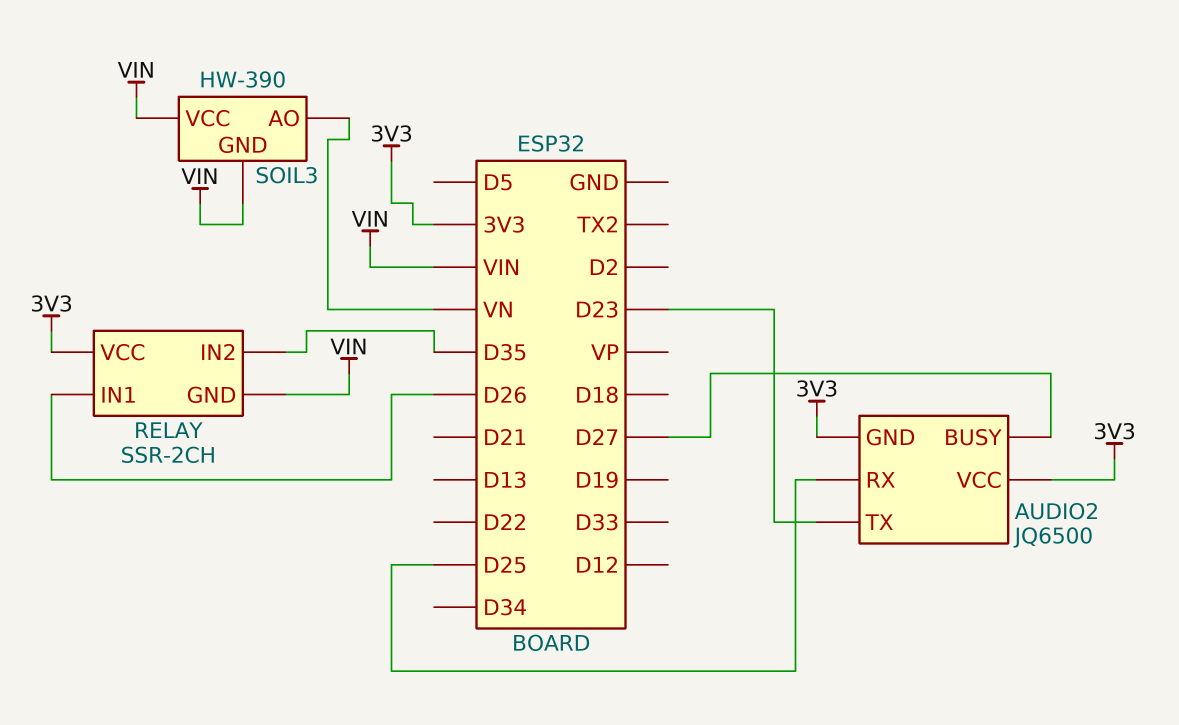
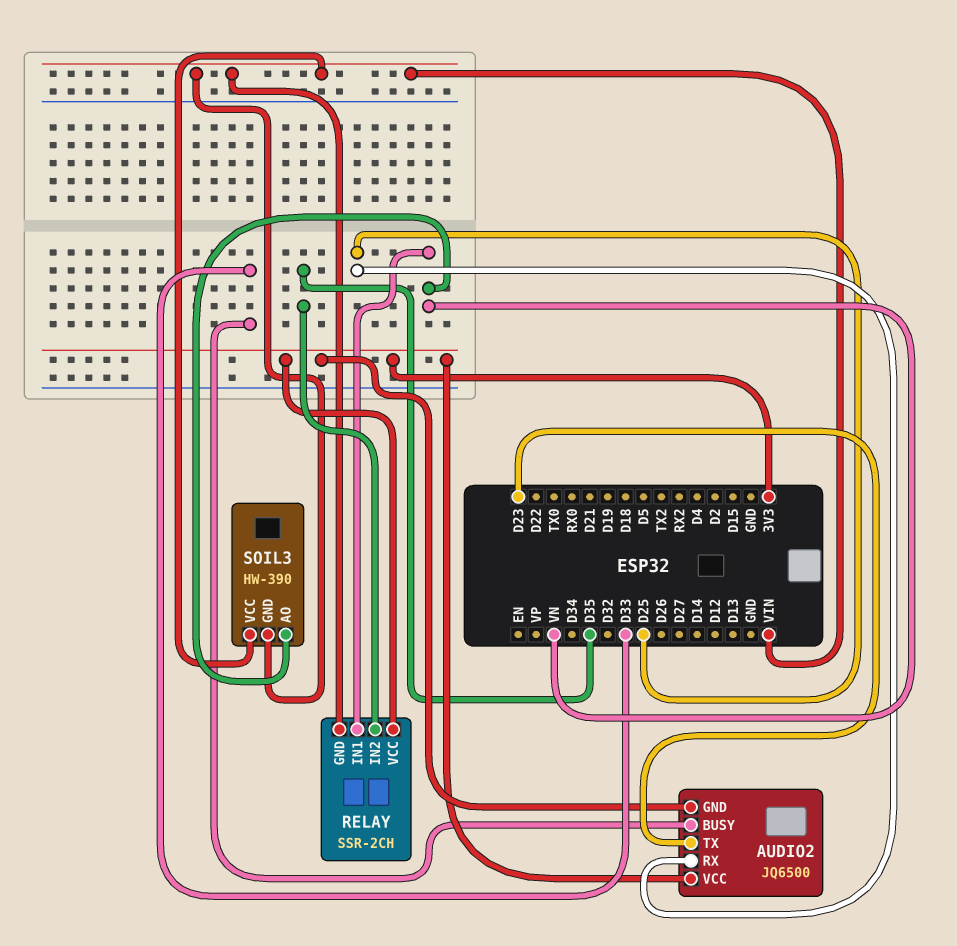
AUDIO2 pin BUSY: D27 -> D33
RELAY pin IN1: D26 -> VN

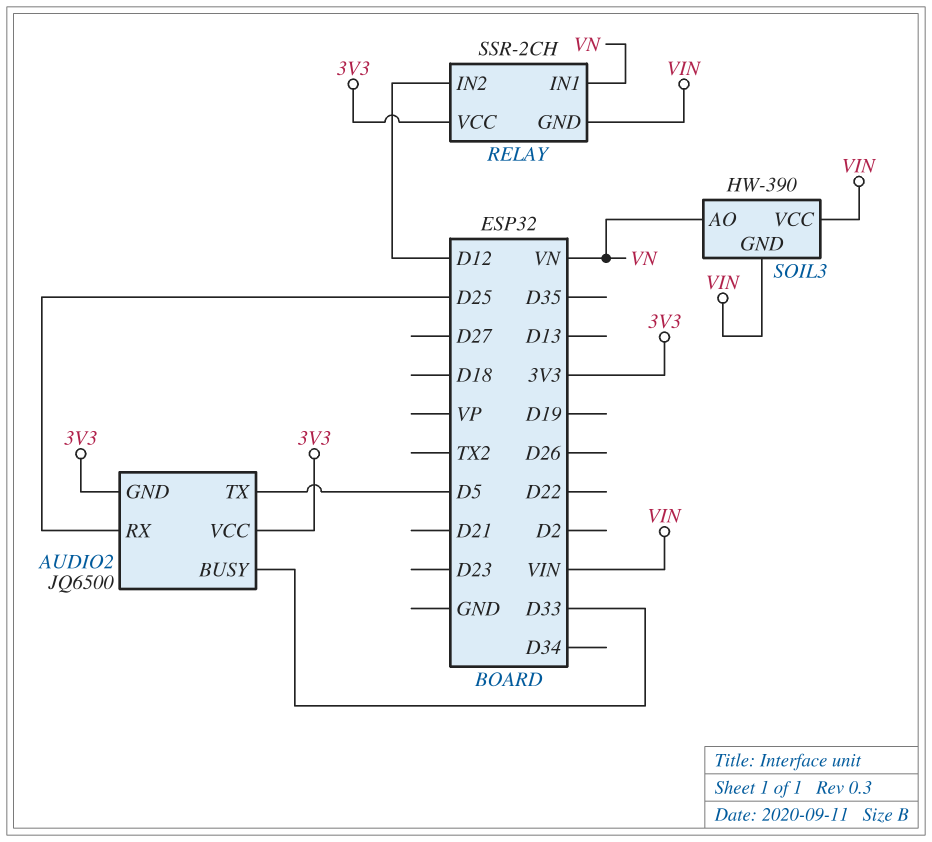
AUDIO2 pin TX: D23 -> D5
RELAY pin IN2: D35 -> D12

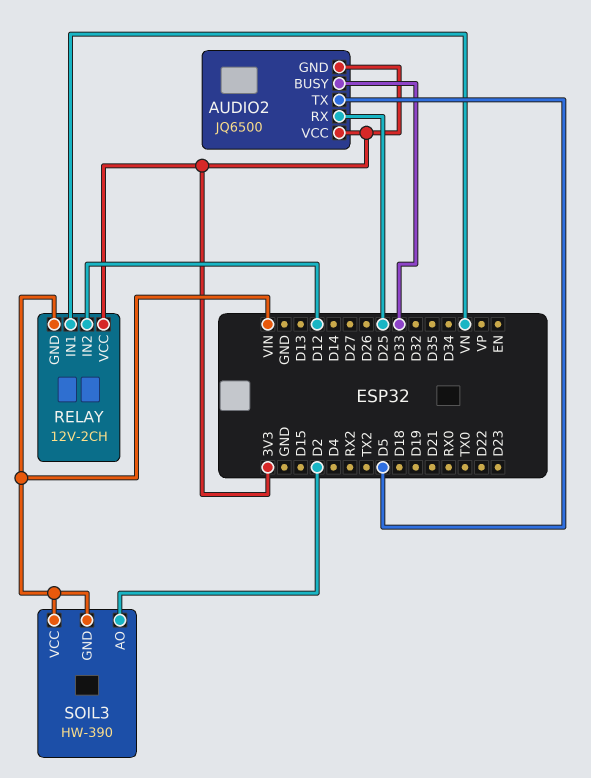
RELAY: SSR-2CH -> 12V-2CH
SOIL3 pin AO: VN -> D2

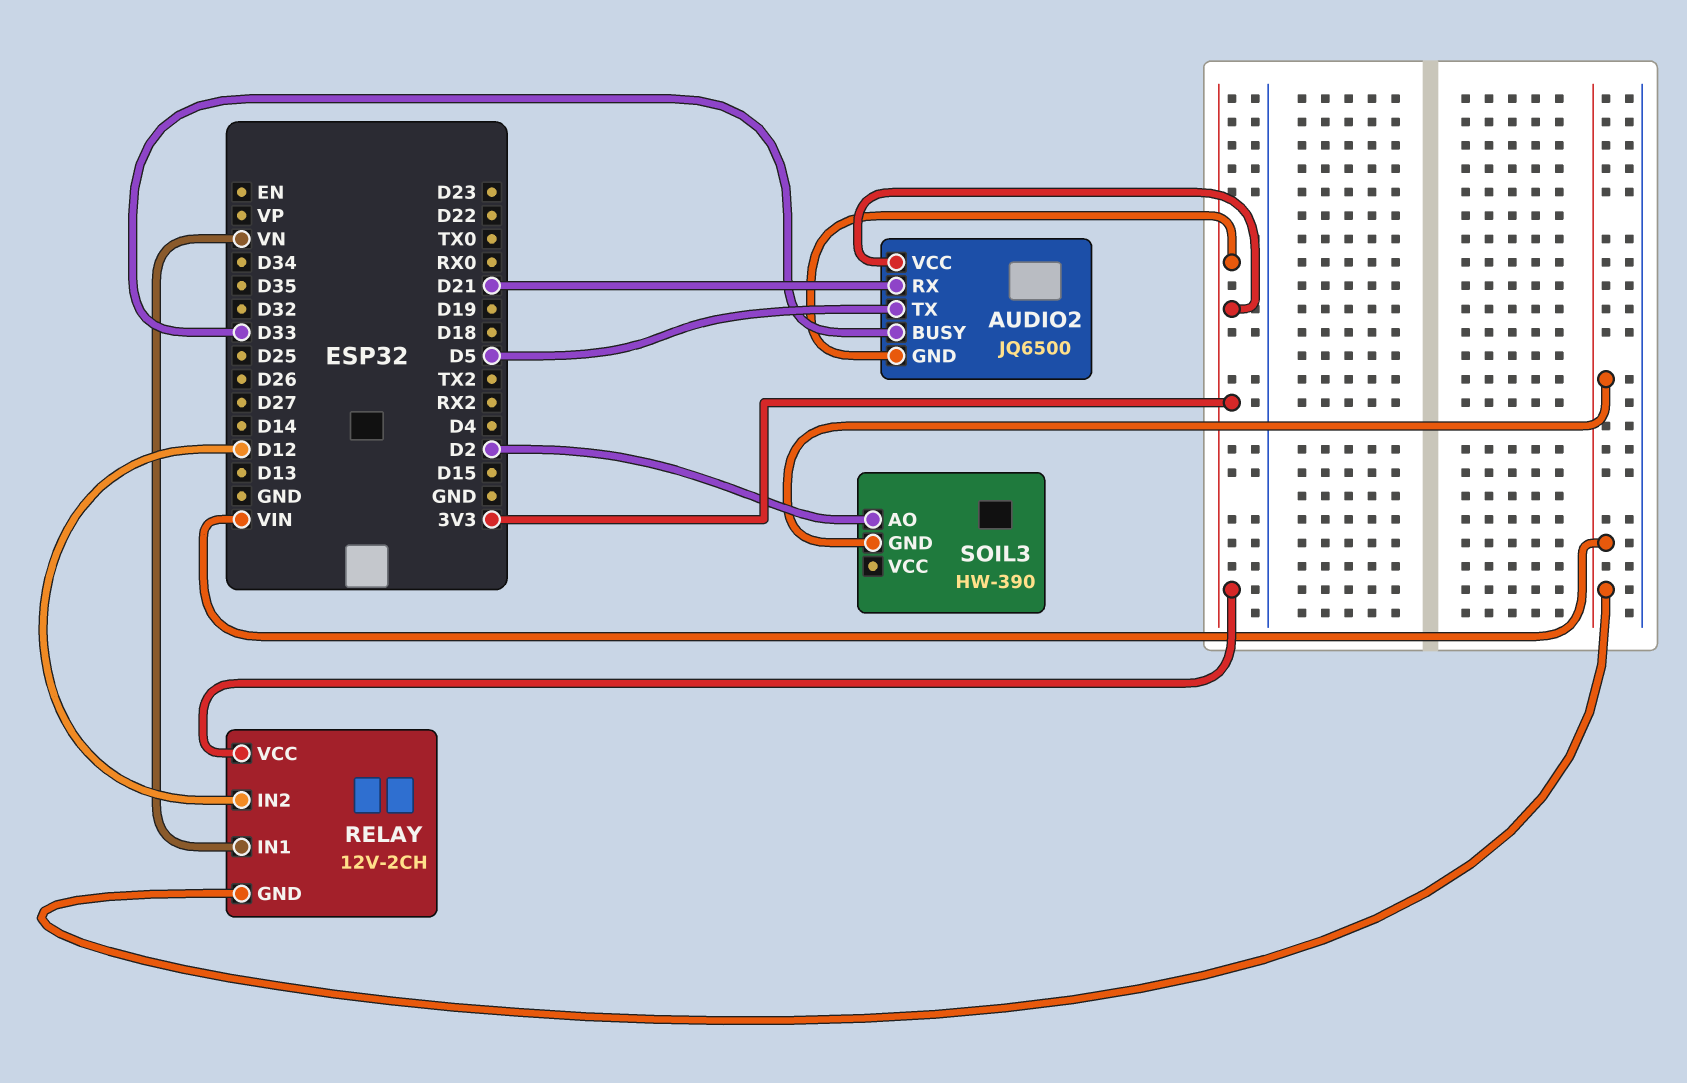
AUDIO2 pin RX: D25 -> D21
SOIL3 pin VCC: VIN -> none

